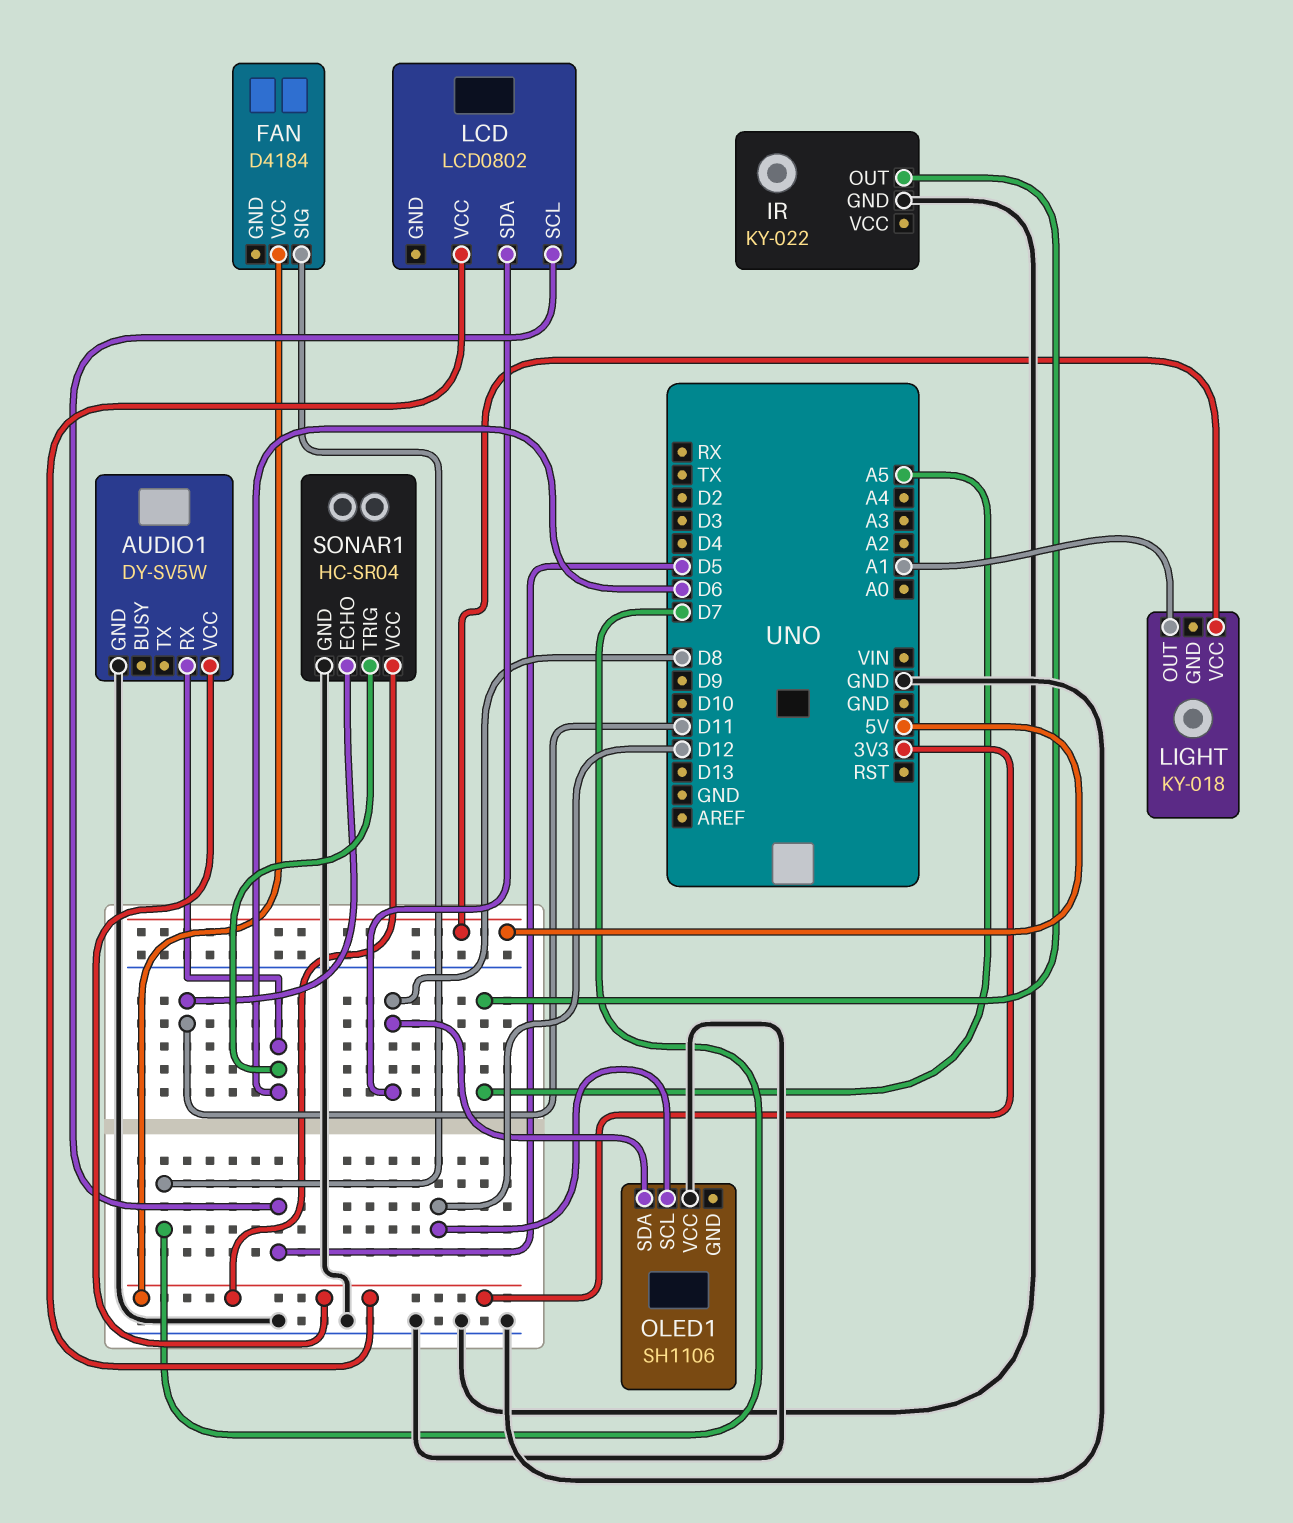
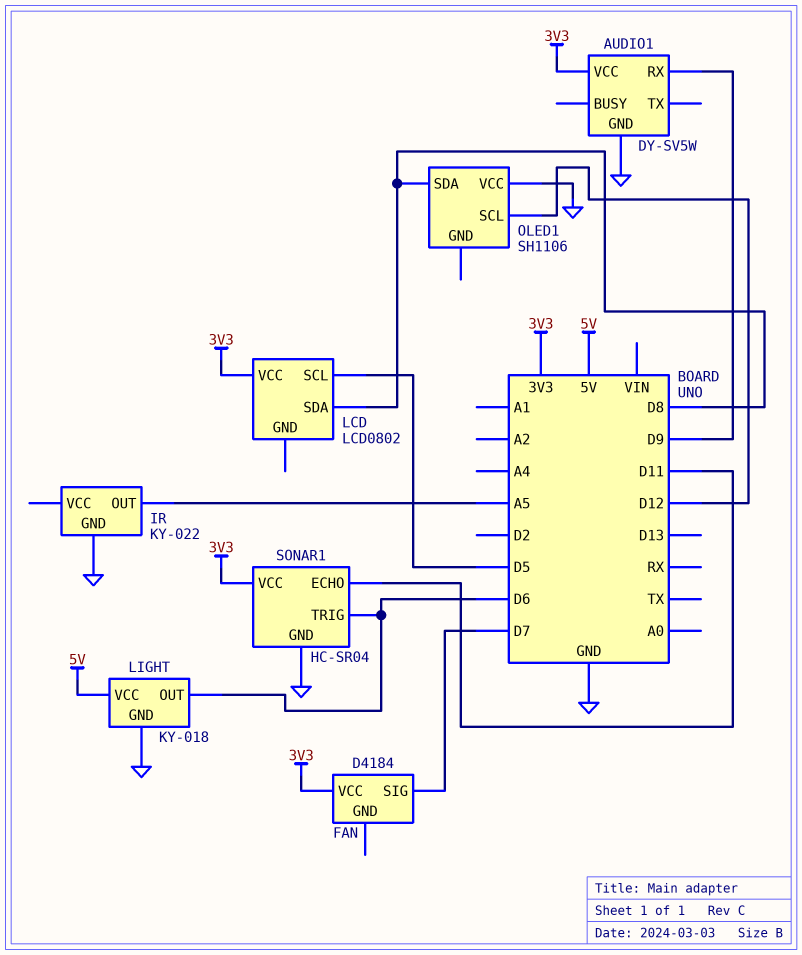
AUDIO1 pin RX: D6 -> D9
LIGHT pin GND: none -> GND
LIGHT pin OUT: A1 -> D6

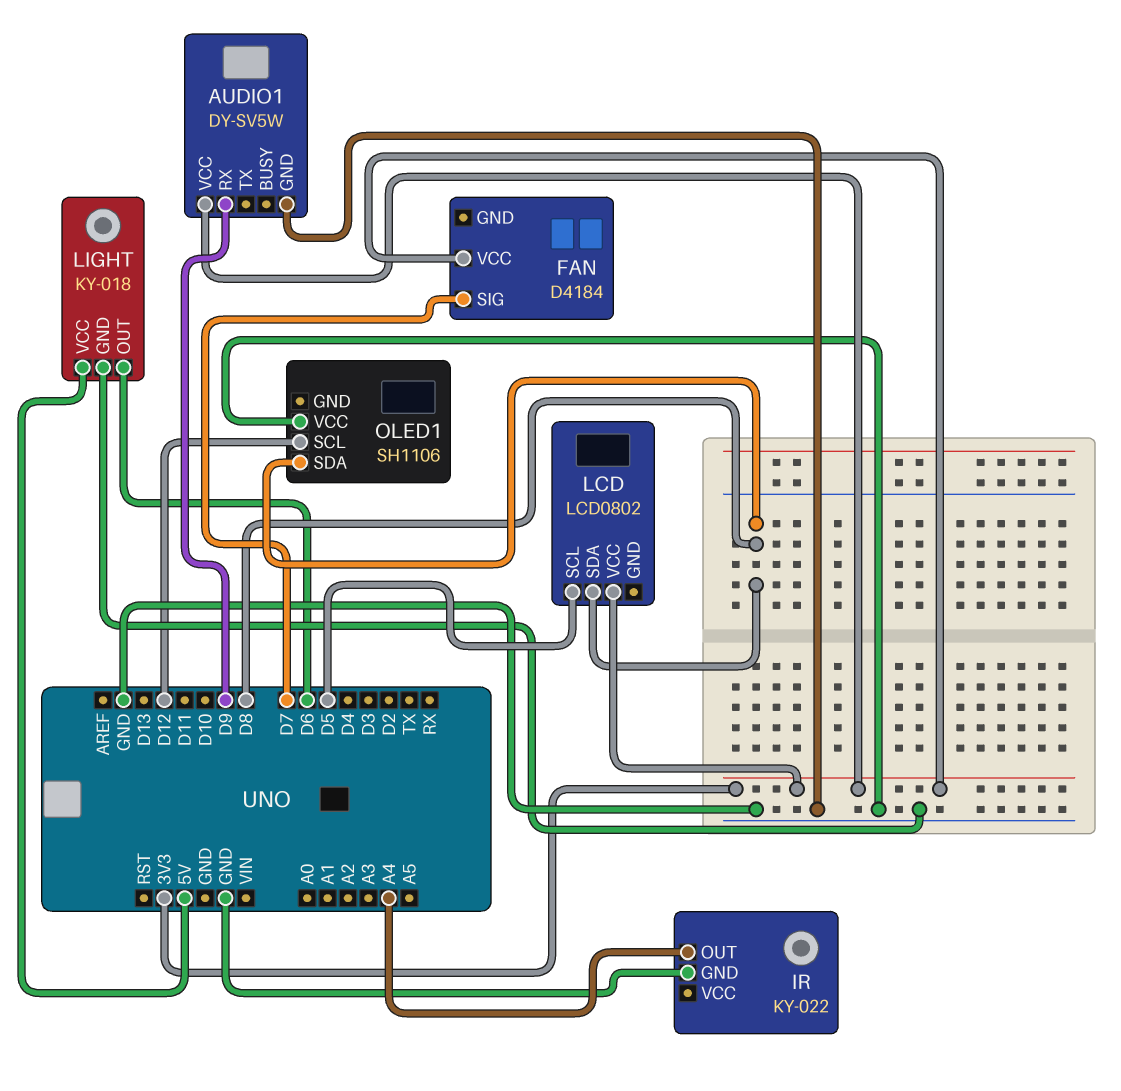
IR pin OUT: A5 -> A4
SONAR1: HC-SR04 -> none
SONAR1 pin ECHO: D11 -> none
SONAR1 pin GND: GND -> none
SONAR1 pin TRIG: D6 -> none
SONAR1 pin VCC: 3V3 -> none

